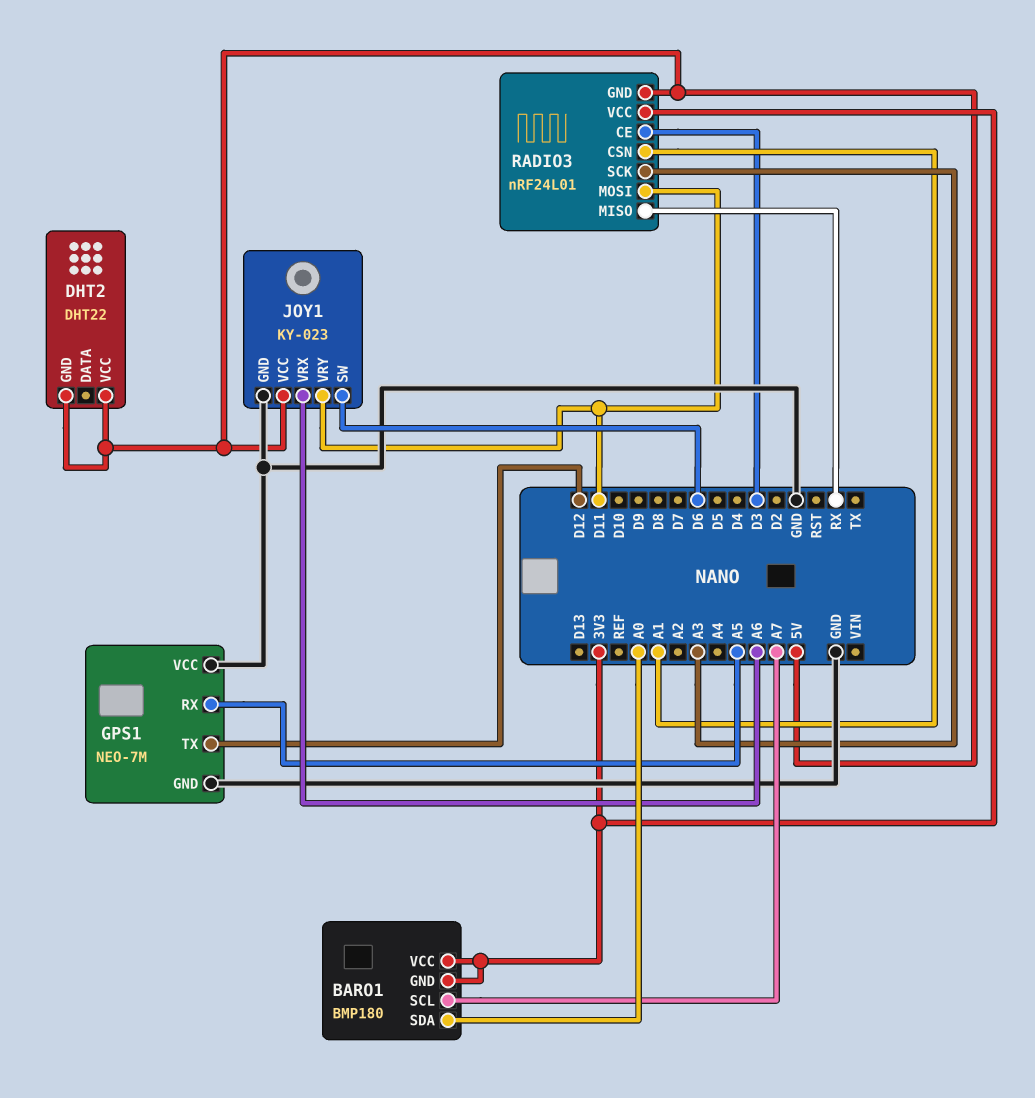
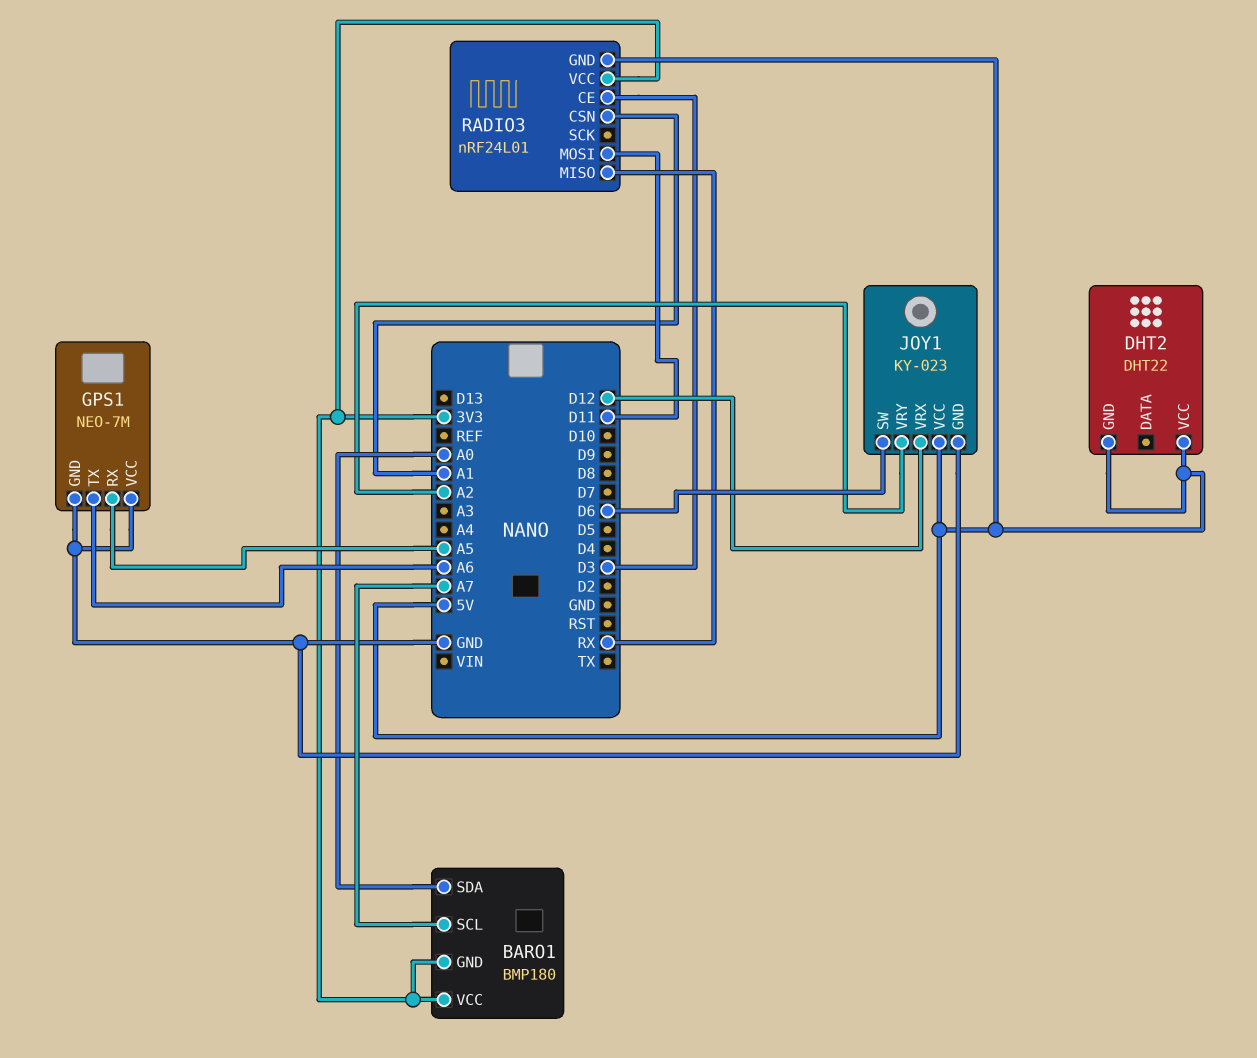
GPS1 pin TX: D12 -> A6
JOY1 pin VRX: A6 -> D12
JOY1 pin VRY: D11 -> A2
RADIO3 pin SCK: A3 -> none

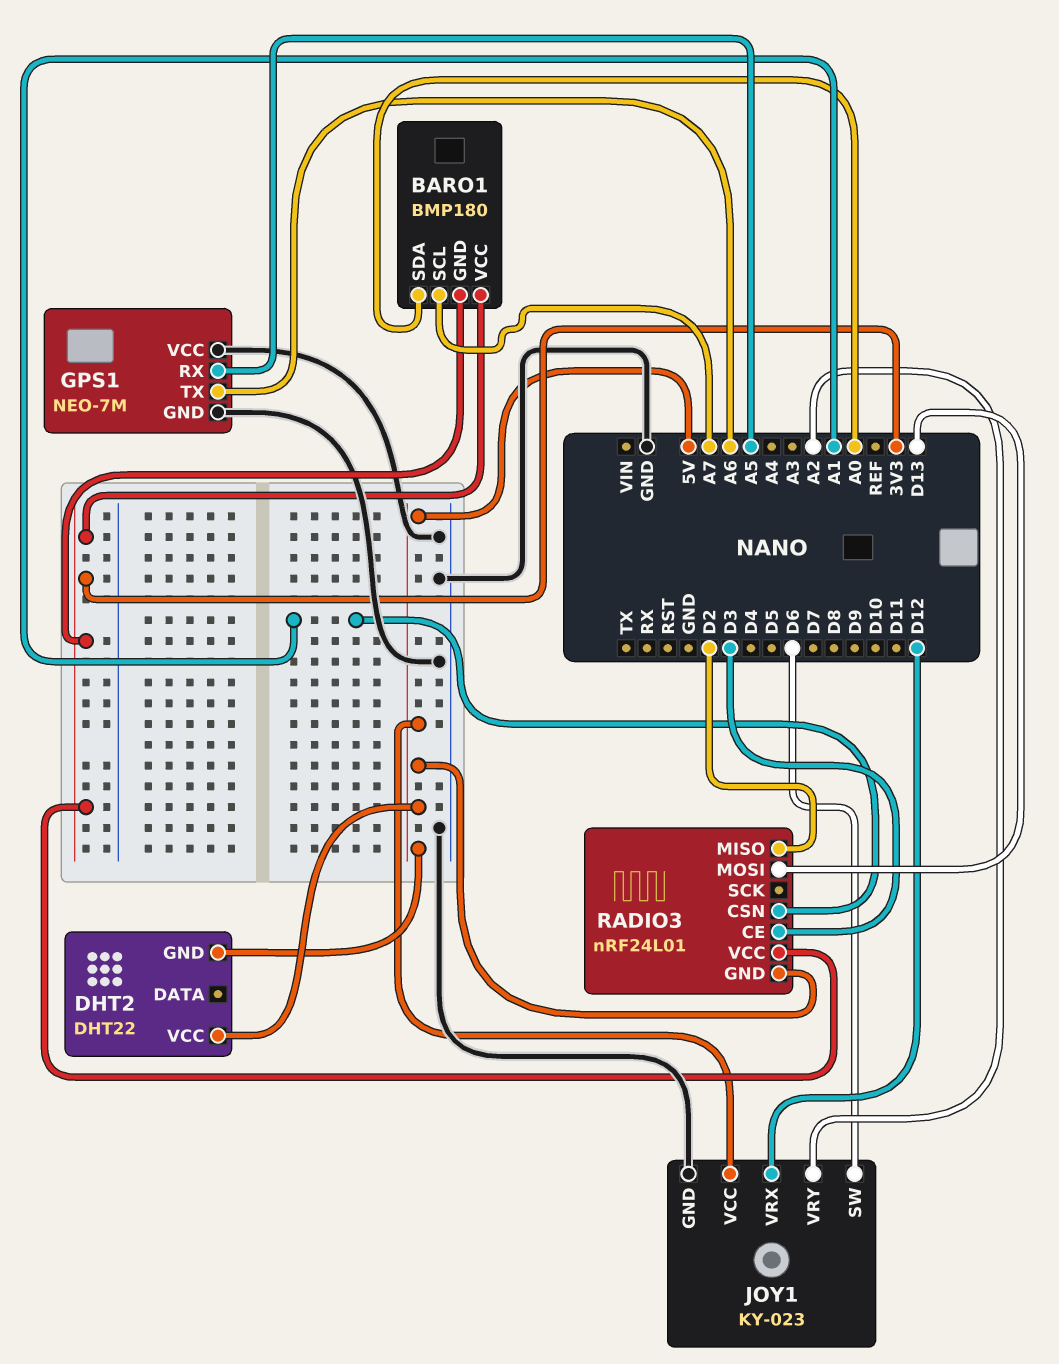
RADIO3 pin MISO: RX -> D2
RADIO3 pin MOSI: D11 -> D13

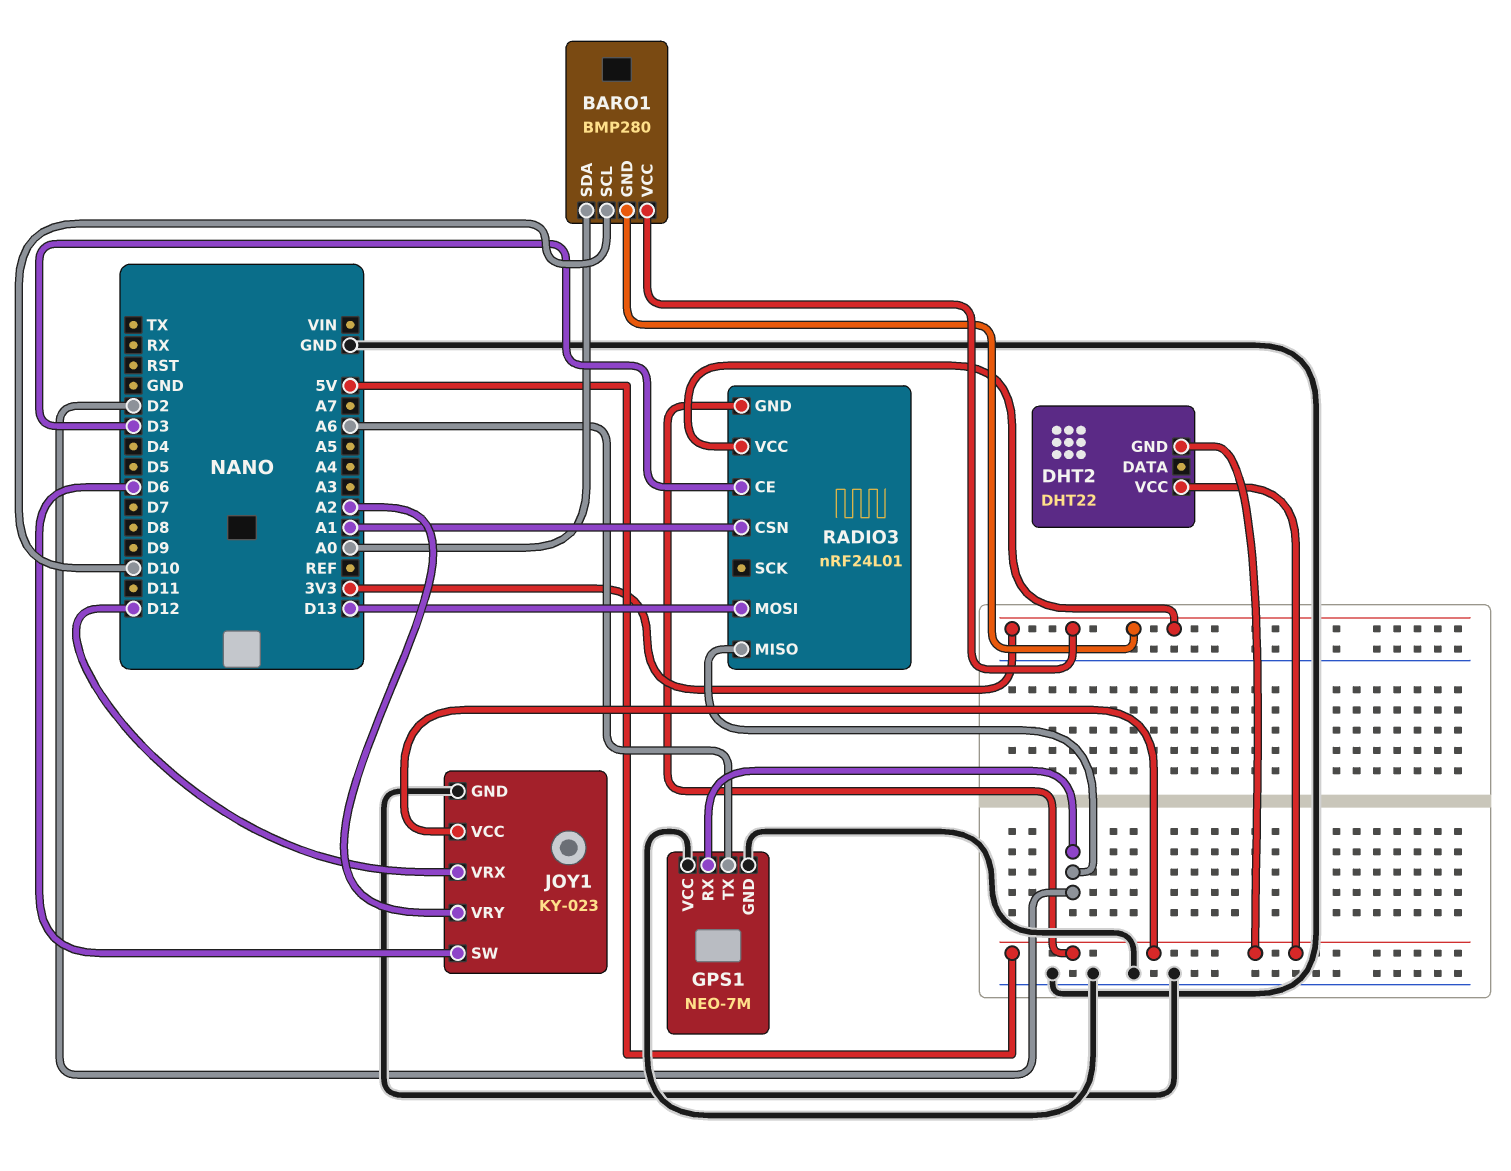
BARO1: BMP180 -> BMP280
BARO1 pin SCL: A7 -> D10
GPS1 pin RX: A5 -> D2

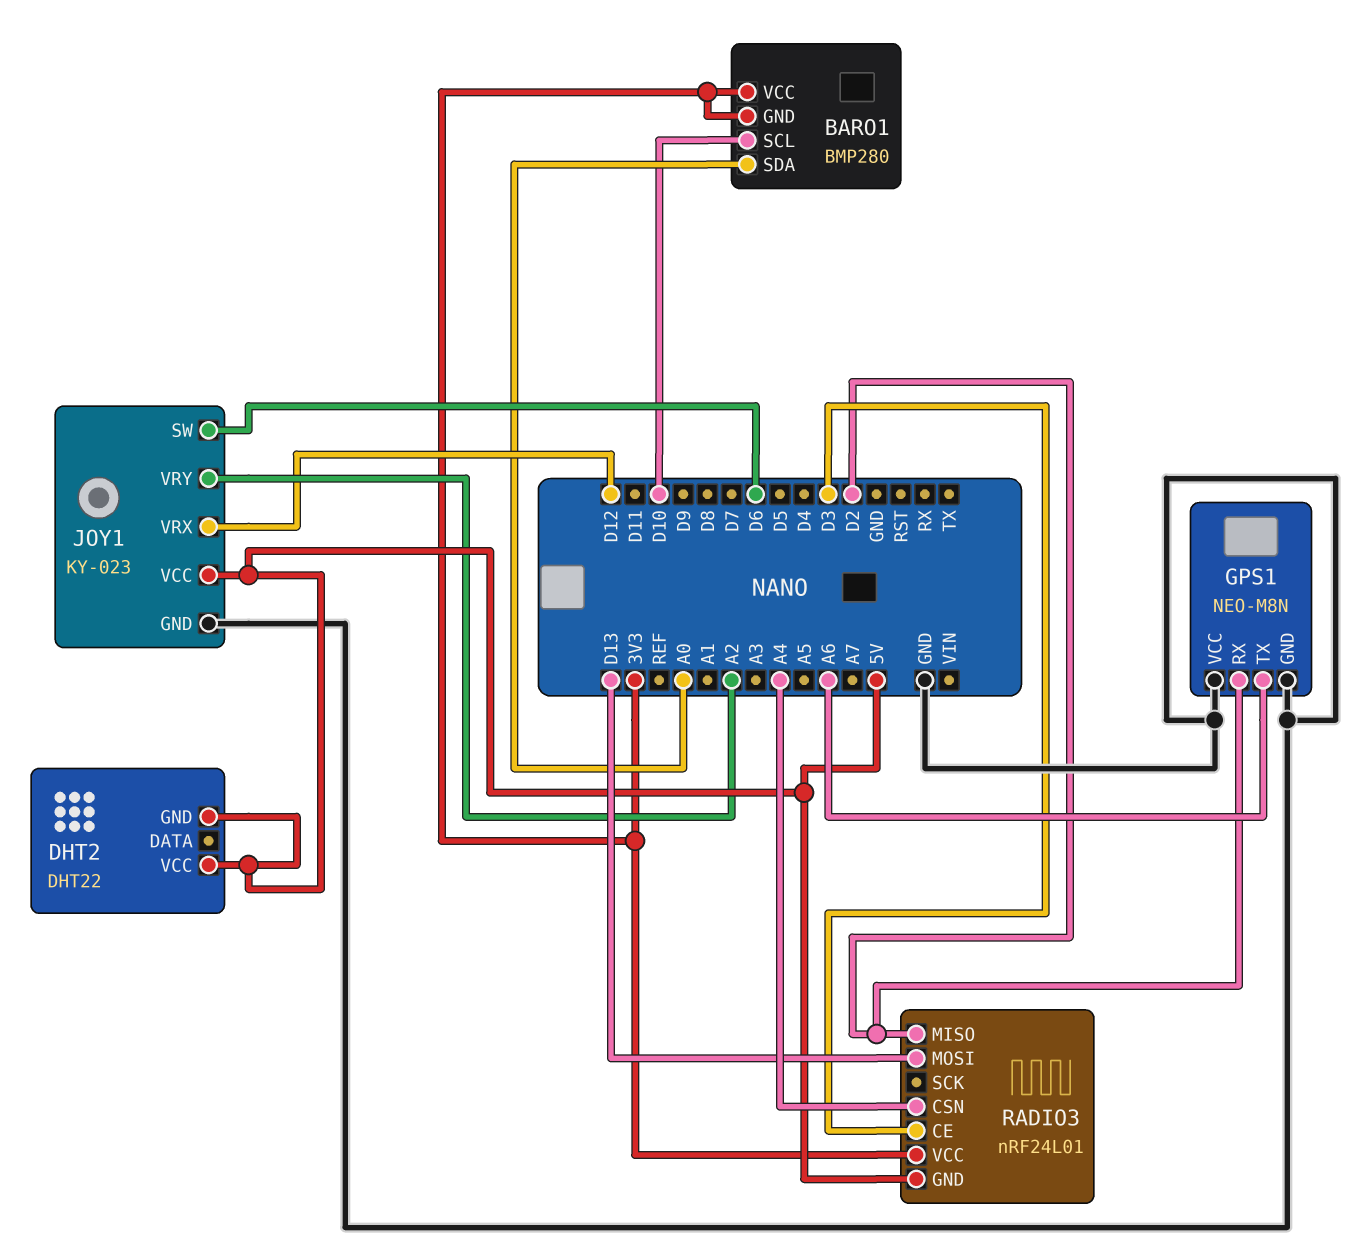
GPS1: NEO-7M -> NEO-M8N
RADIO3 pin CSN: A1 -> A4

